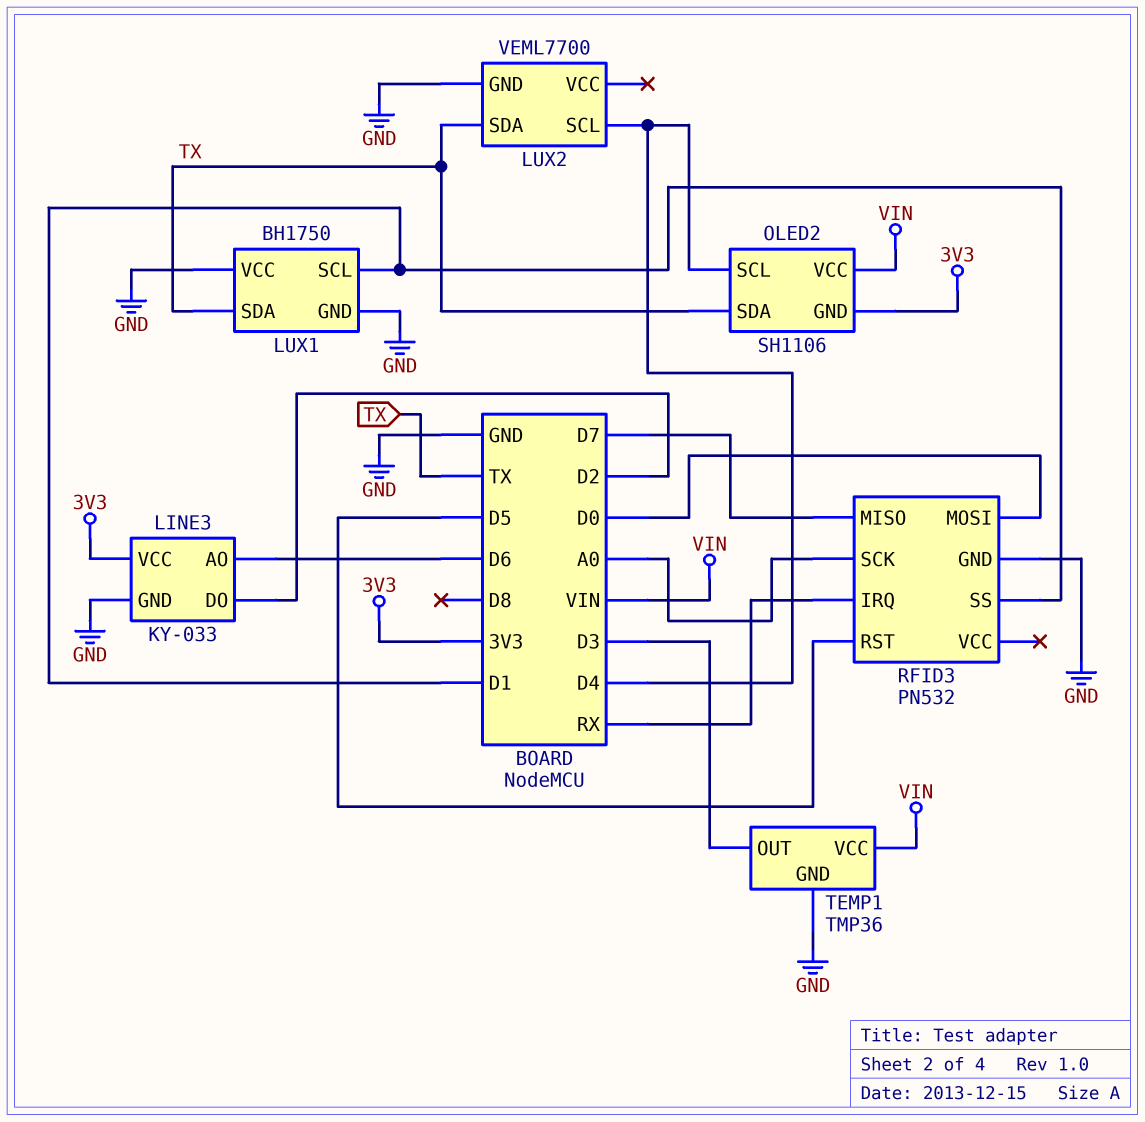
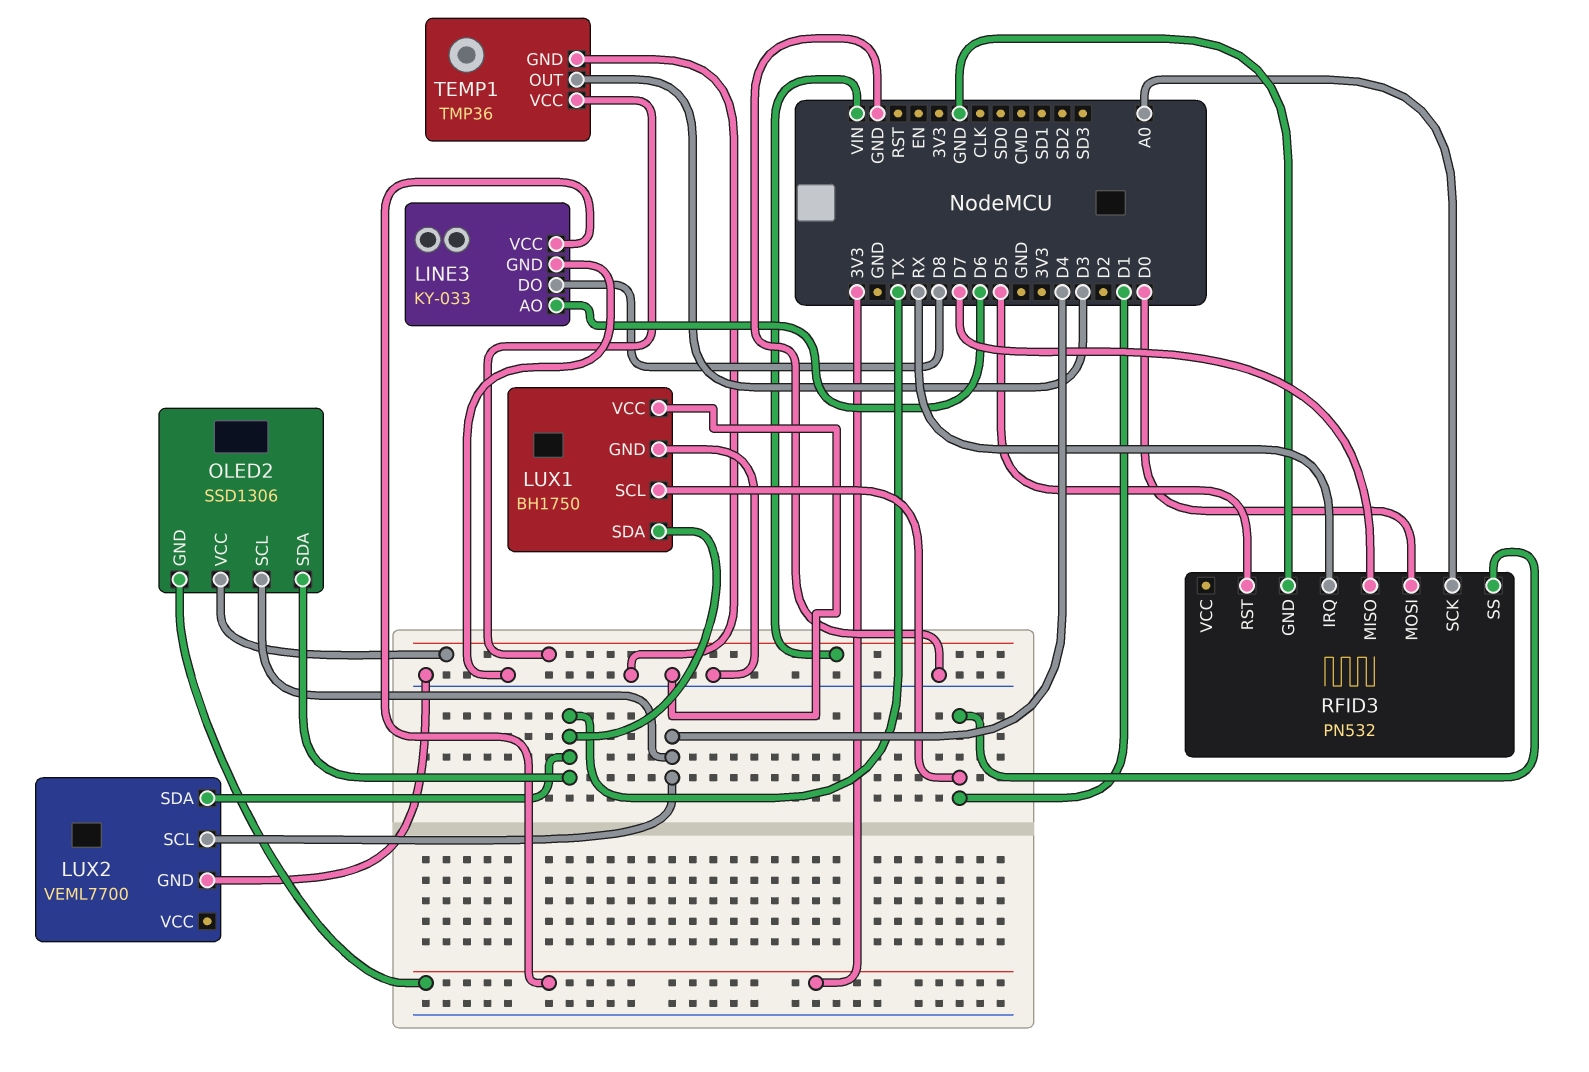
LINE3 pin DO: D2 -> D8
OLED2: SH1106 -> SSD1306

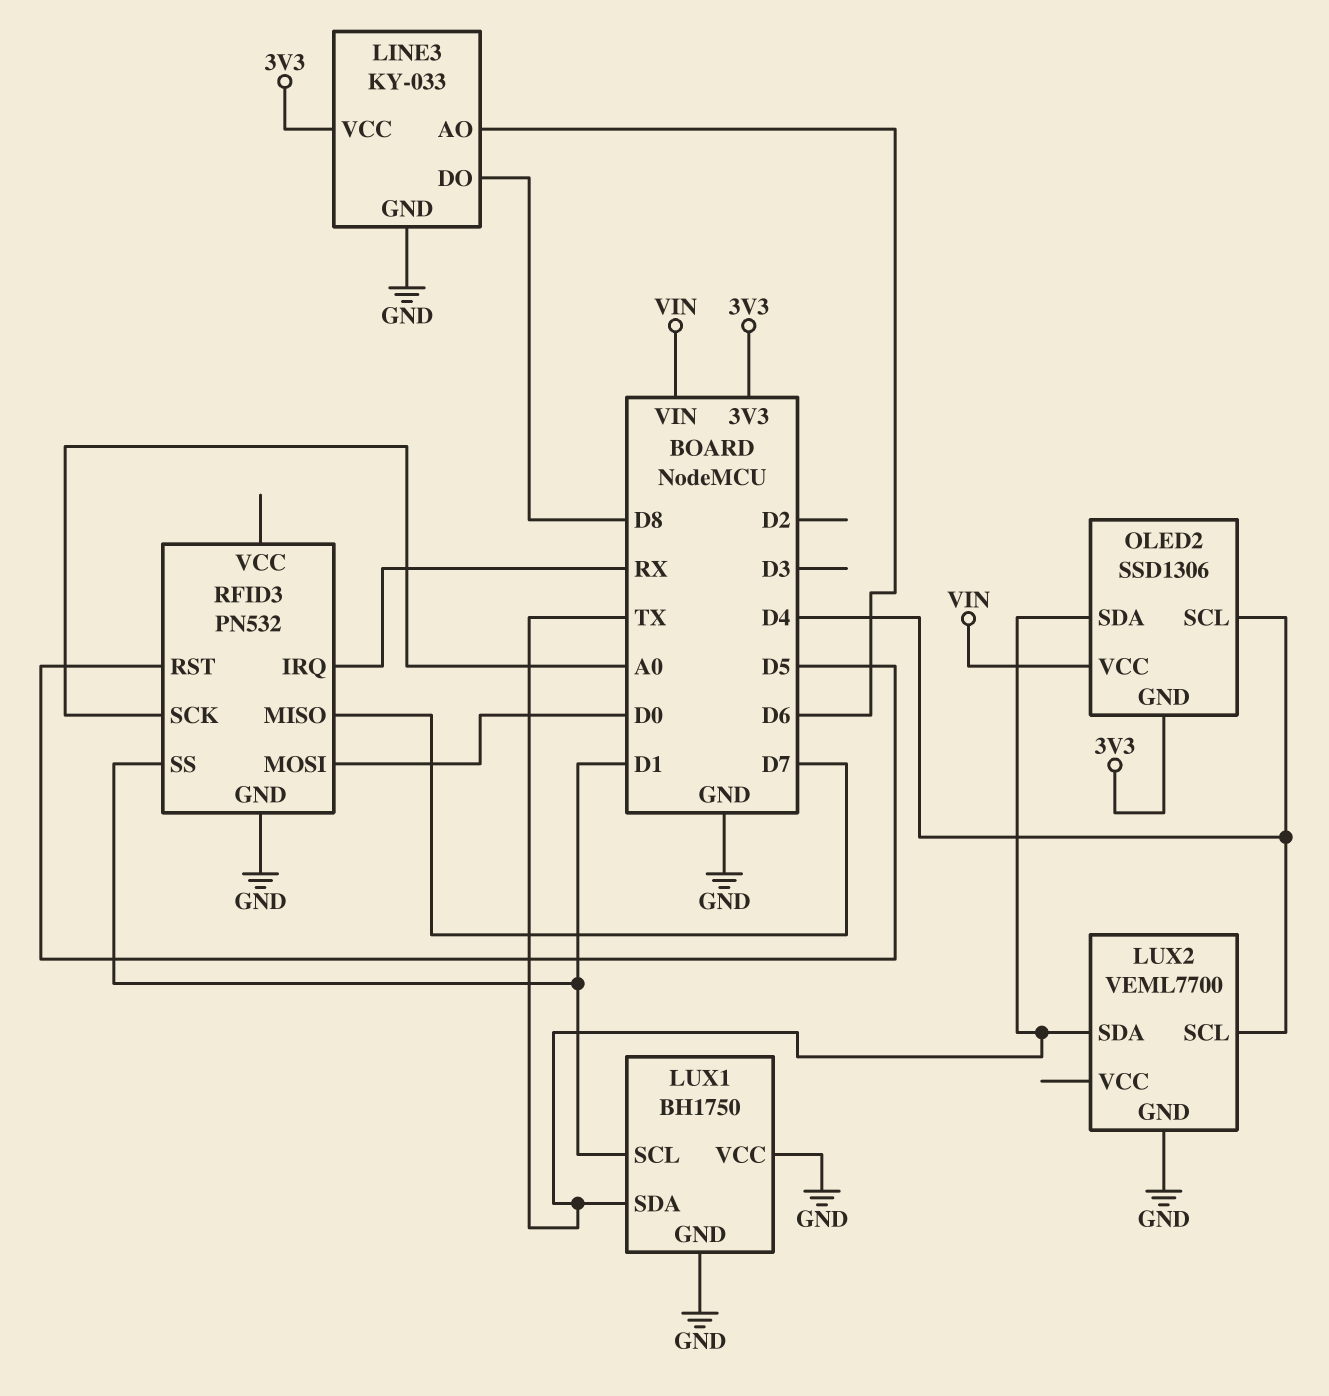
TEMP1: TMP36 -> none
TEMP1 pin GND: GND -> none
TEMP1 pin OUT: D3 -> none
TEMP1 pin VCC: VIN -> none

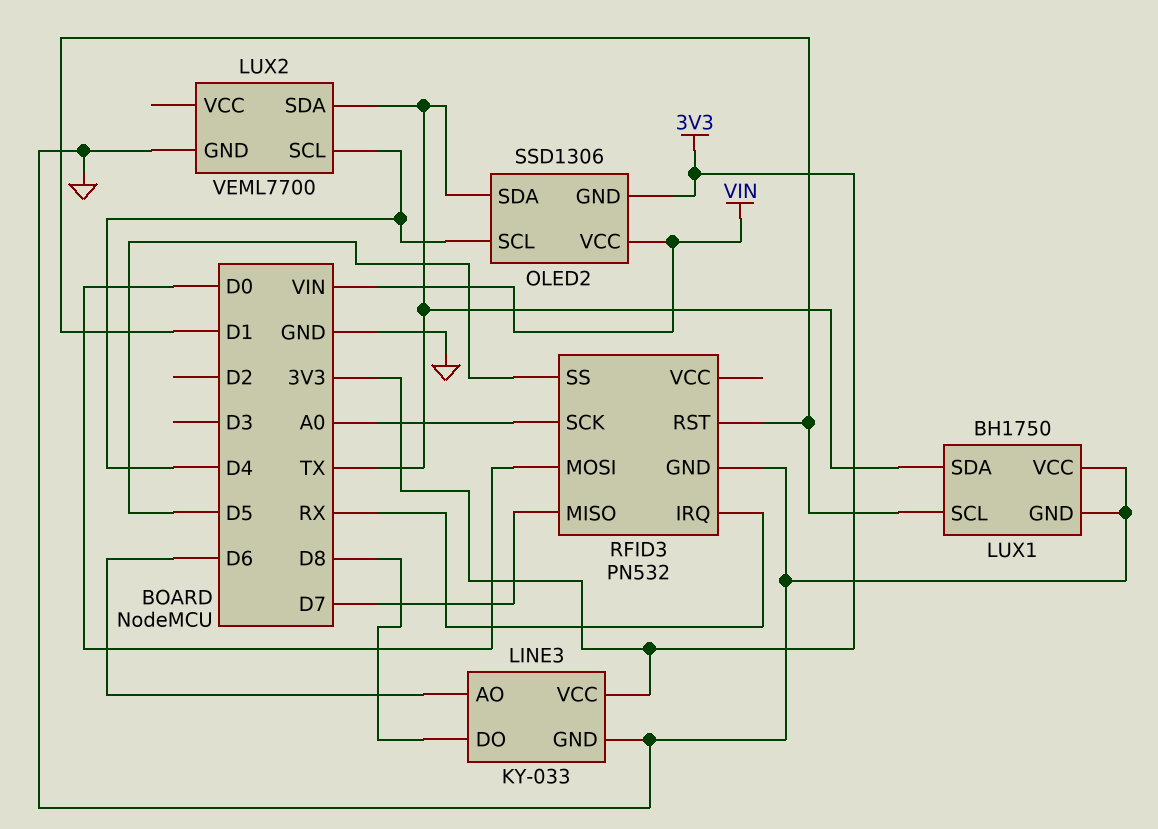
RFID3 pin RST: D5 -> D1
RFID3 pin SS: D1 -> D5

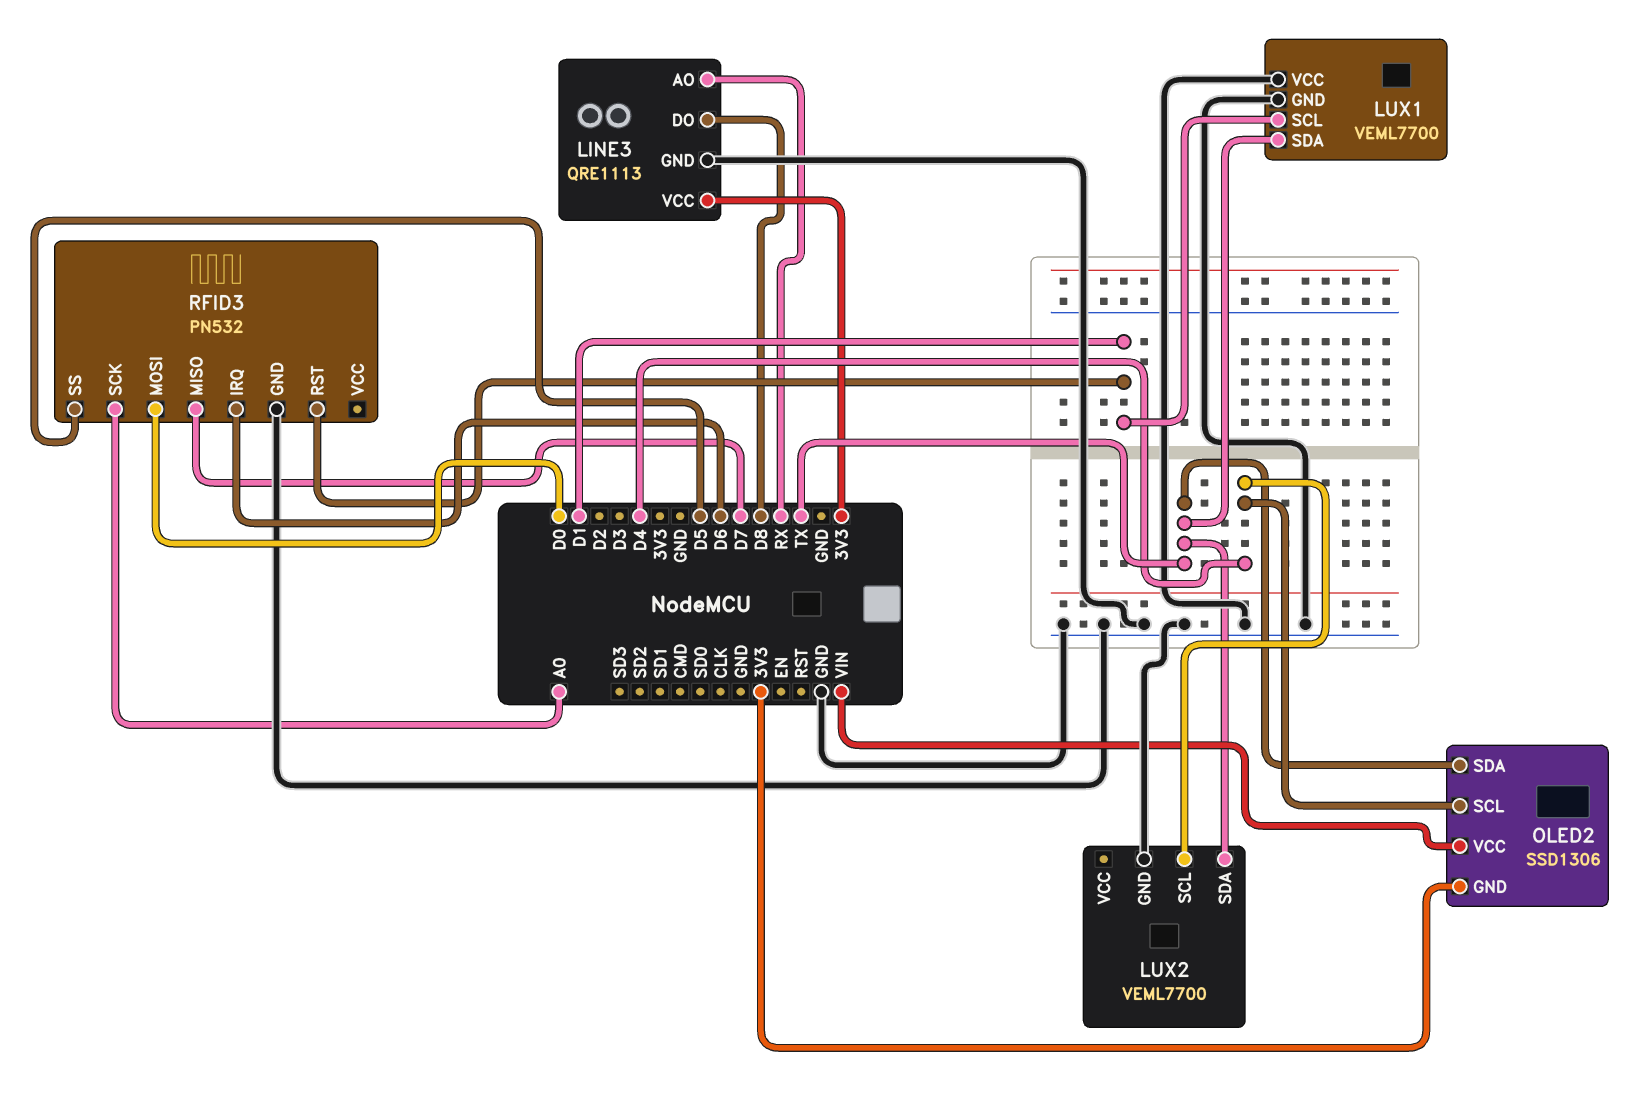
LINE3: KY-033 -> QRE1113
LINE3 pin AO: D6 -> RX
LUX1: BH1750 -> VEML7700
RFID3 pin IRQ: RX -> D6

